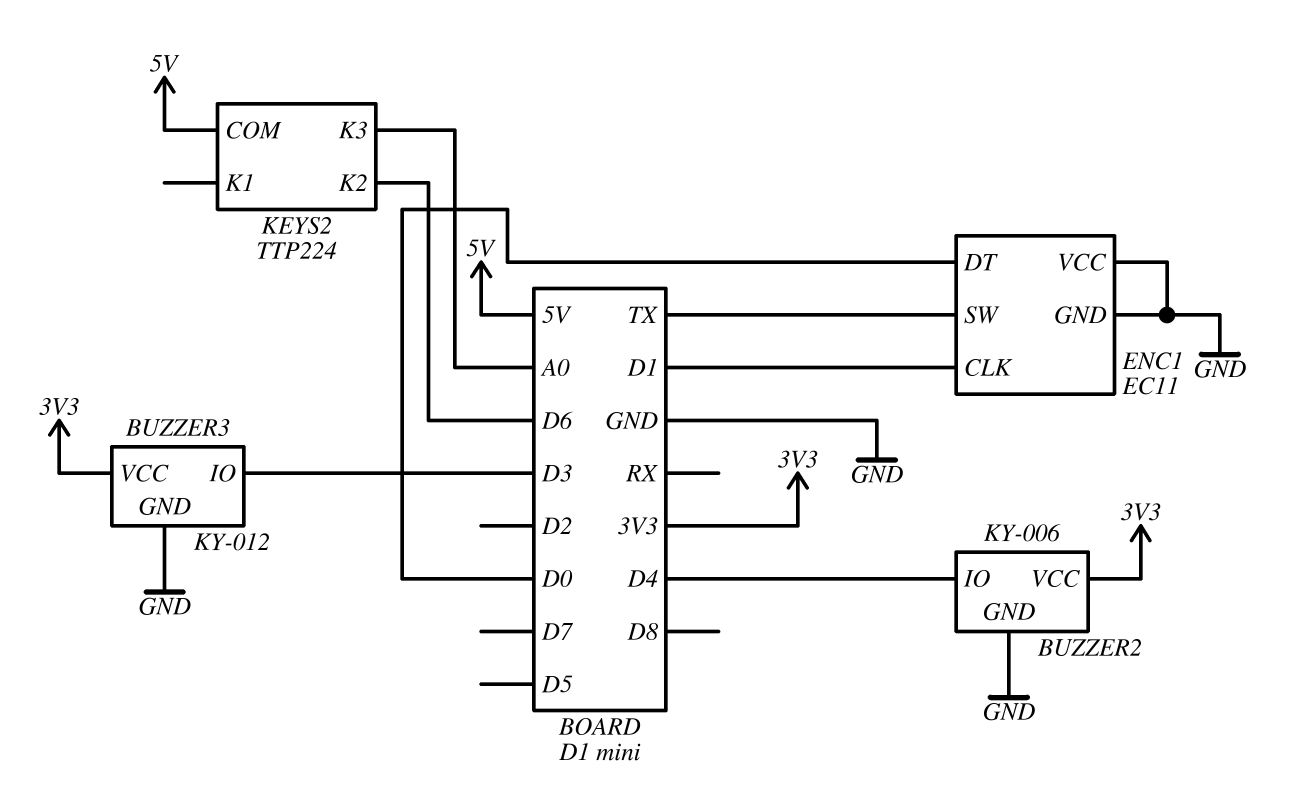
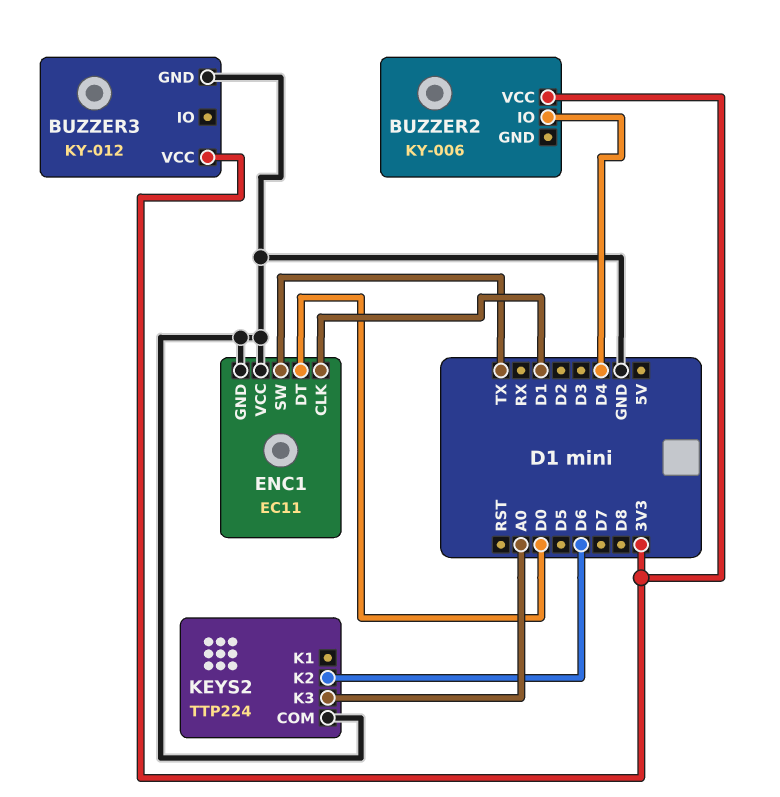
BUZZER2 pin GND: GND -> none
BUZZER3 pin IO: D3 -> none
KEYS2 pin COM: 5V -> GND

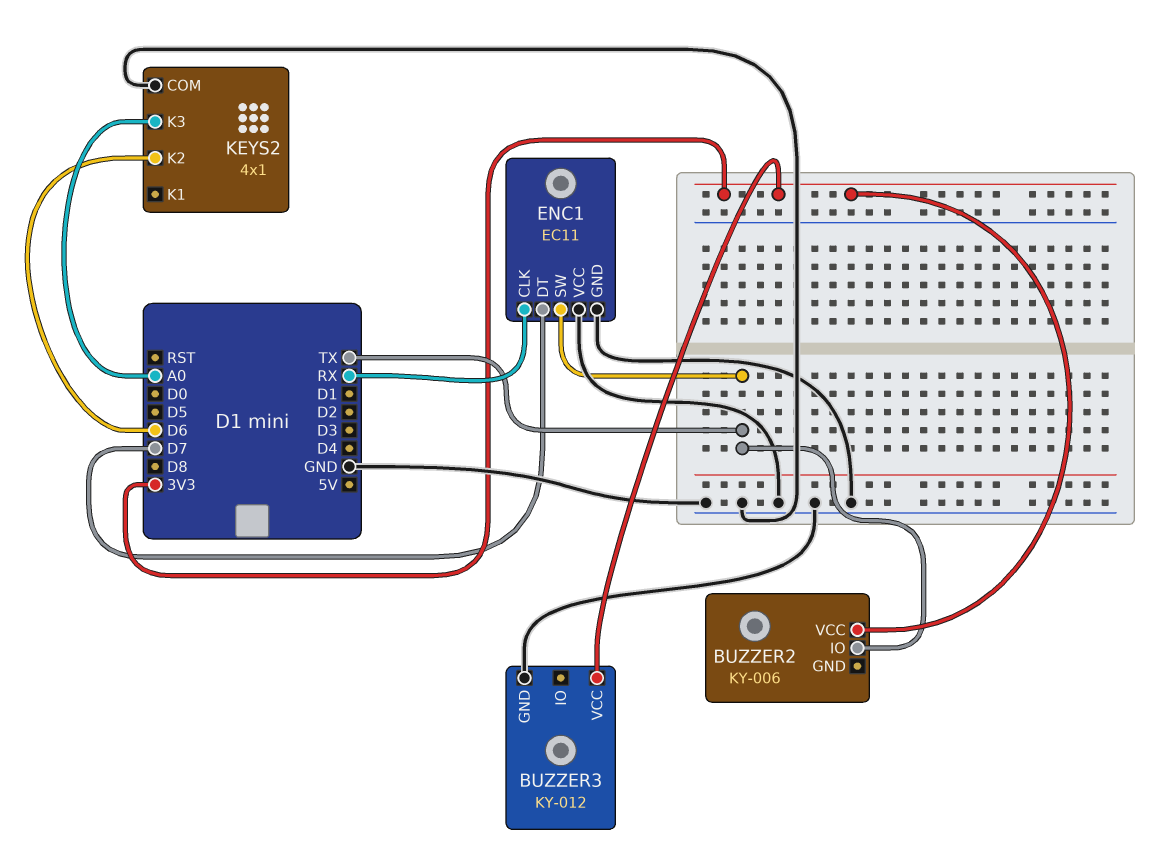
BUZZER2 pin IO: D4 -> TX
ENC1 pin CLK: D1 -> RX
ENC1 pin DT: D0 -> D7
KEYS2: TTP224 -> 4x1

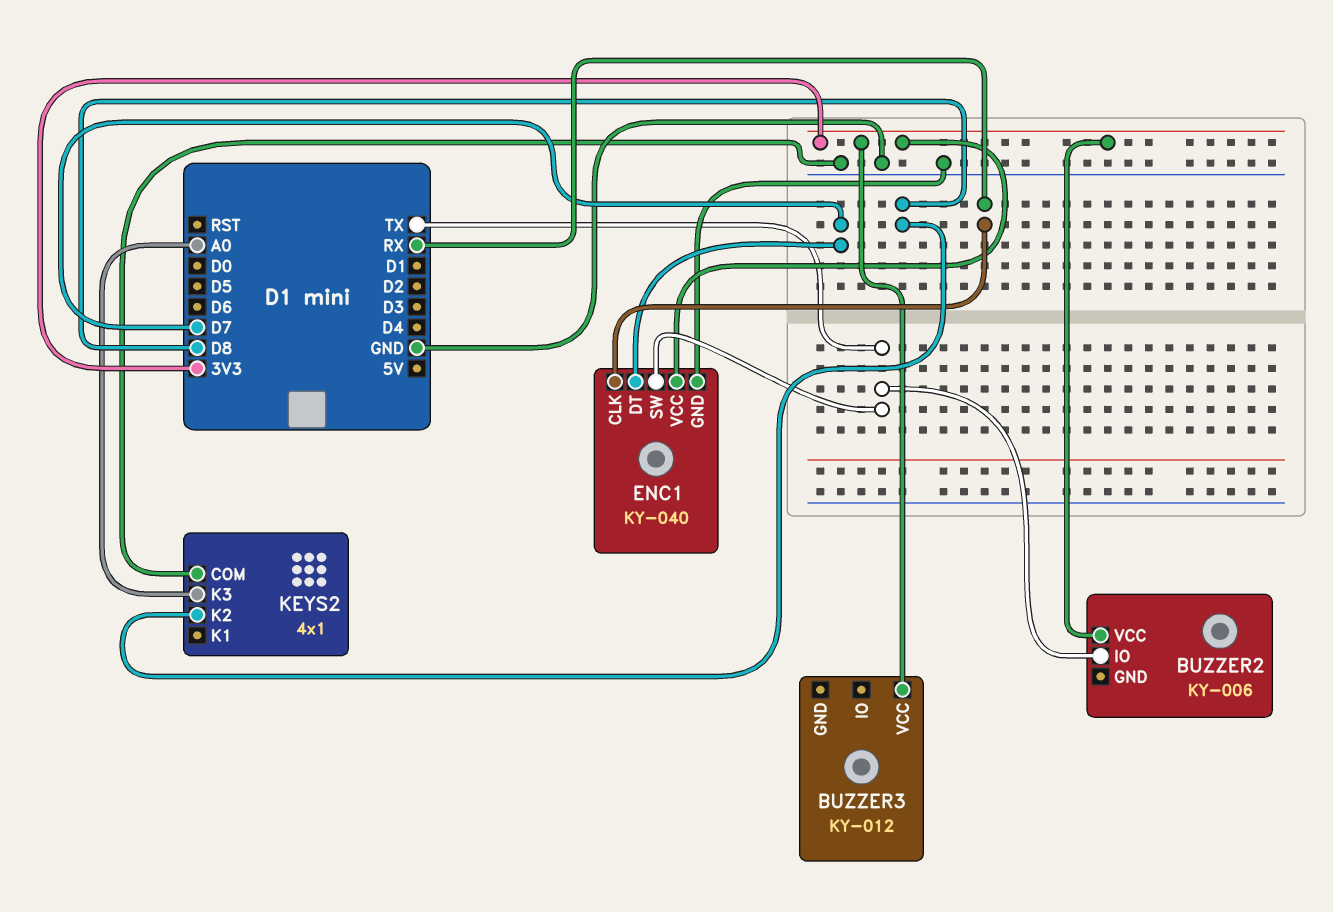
BUZZER3 pin GND: GND -> none
ENC1: EC11 -> KY-040
ENC1 pin VCC: GND -> 3V3
KEYS2 pin K2: D6 -> D8

